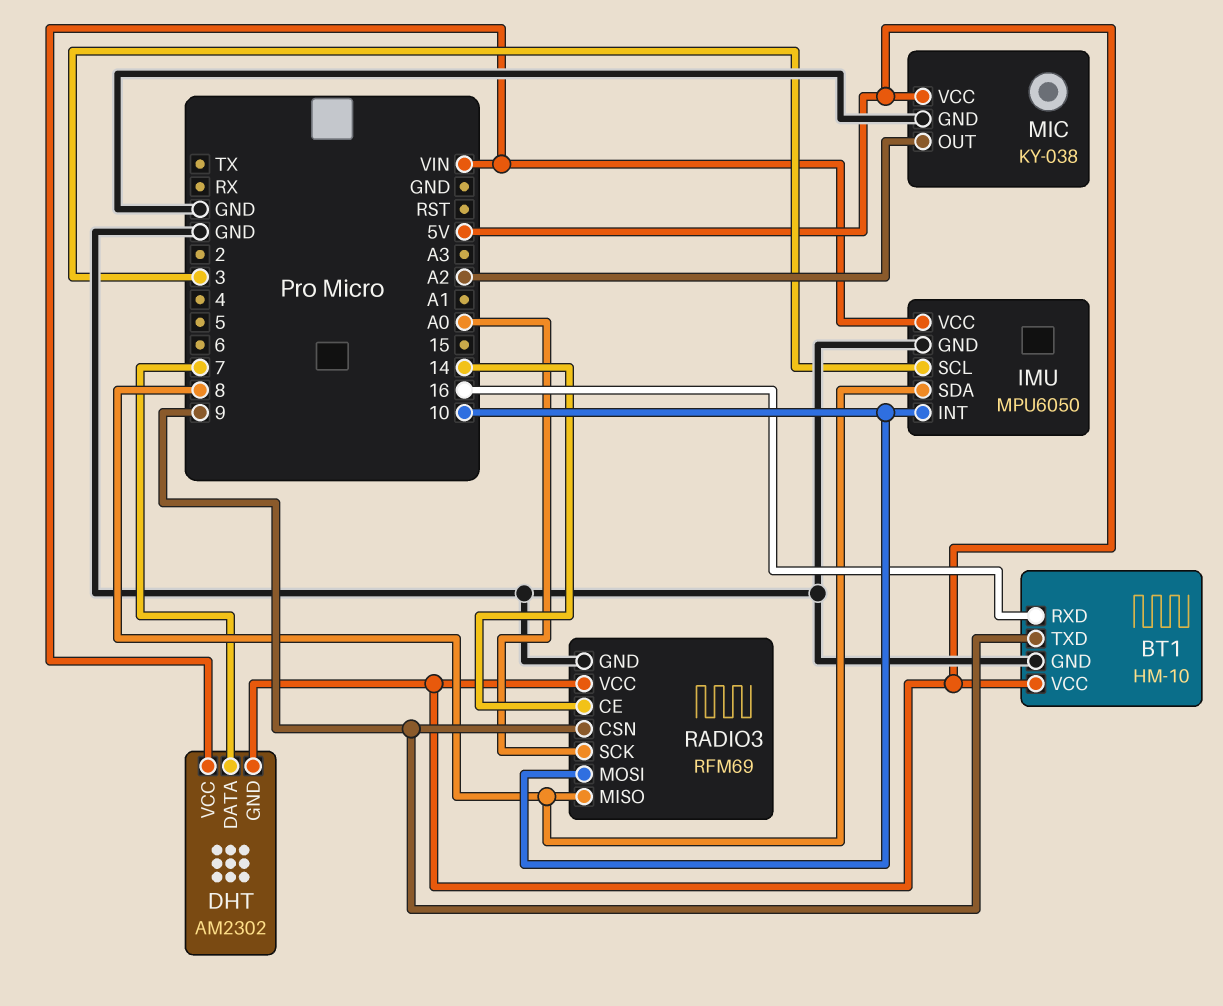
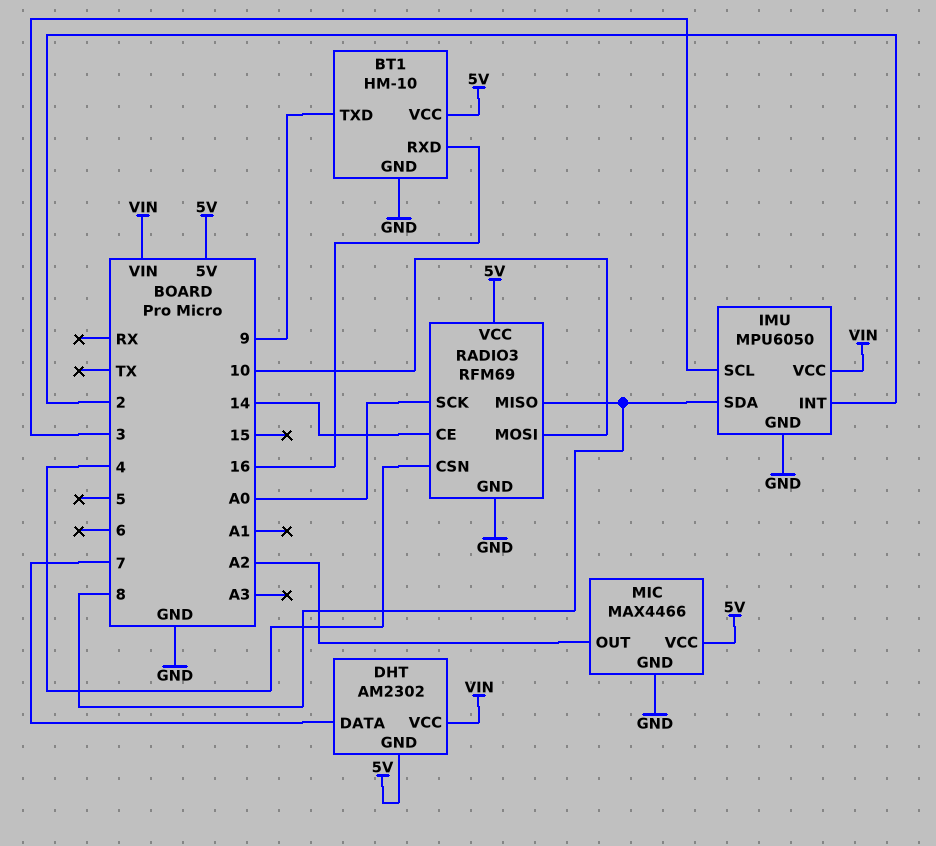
IMU pin INT: 10 -> 2
MIC: KY-038 -> MAX4466
RADIO3 pin CSN: 9 -> 4

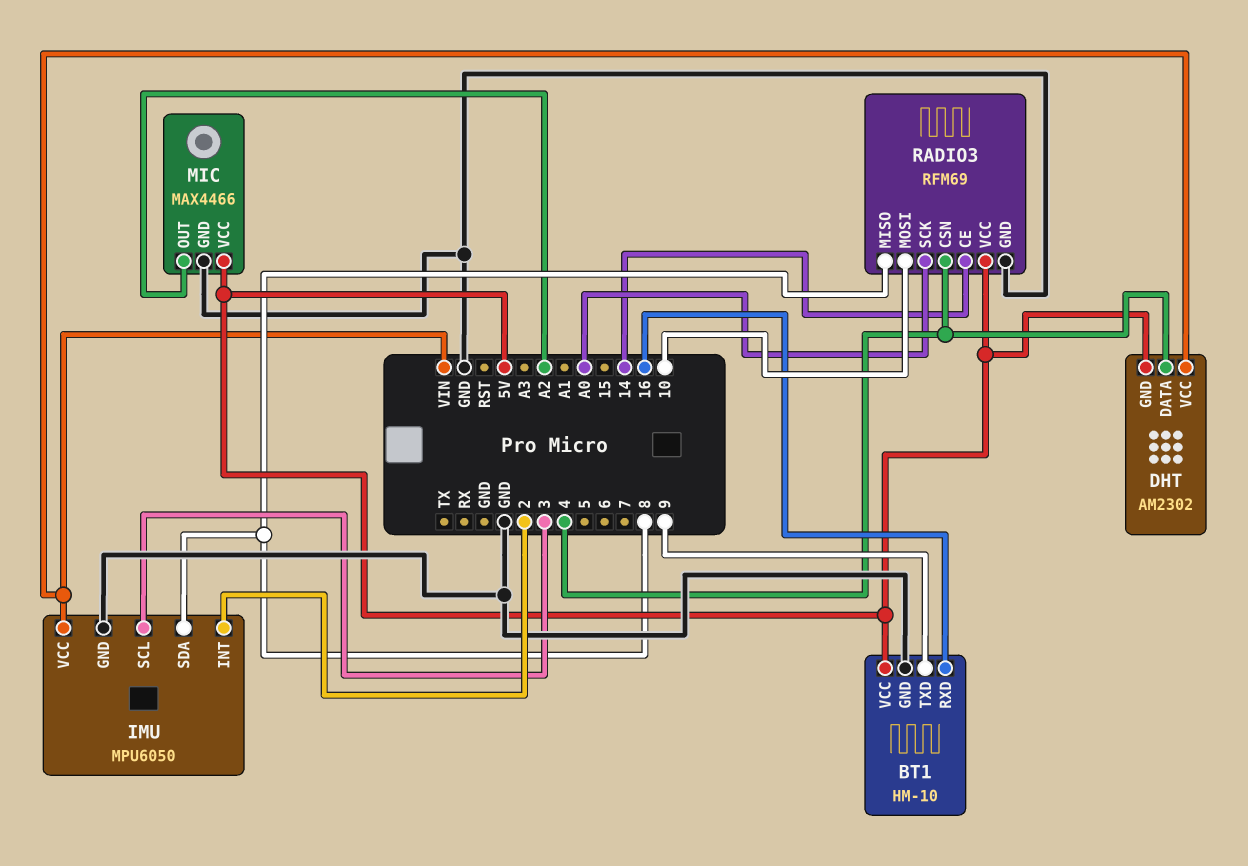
DHT pin DATA: 7 -> 4

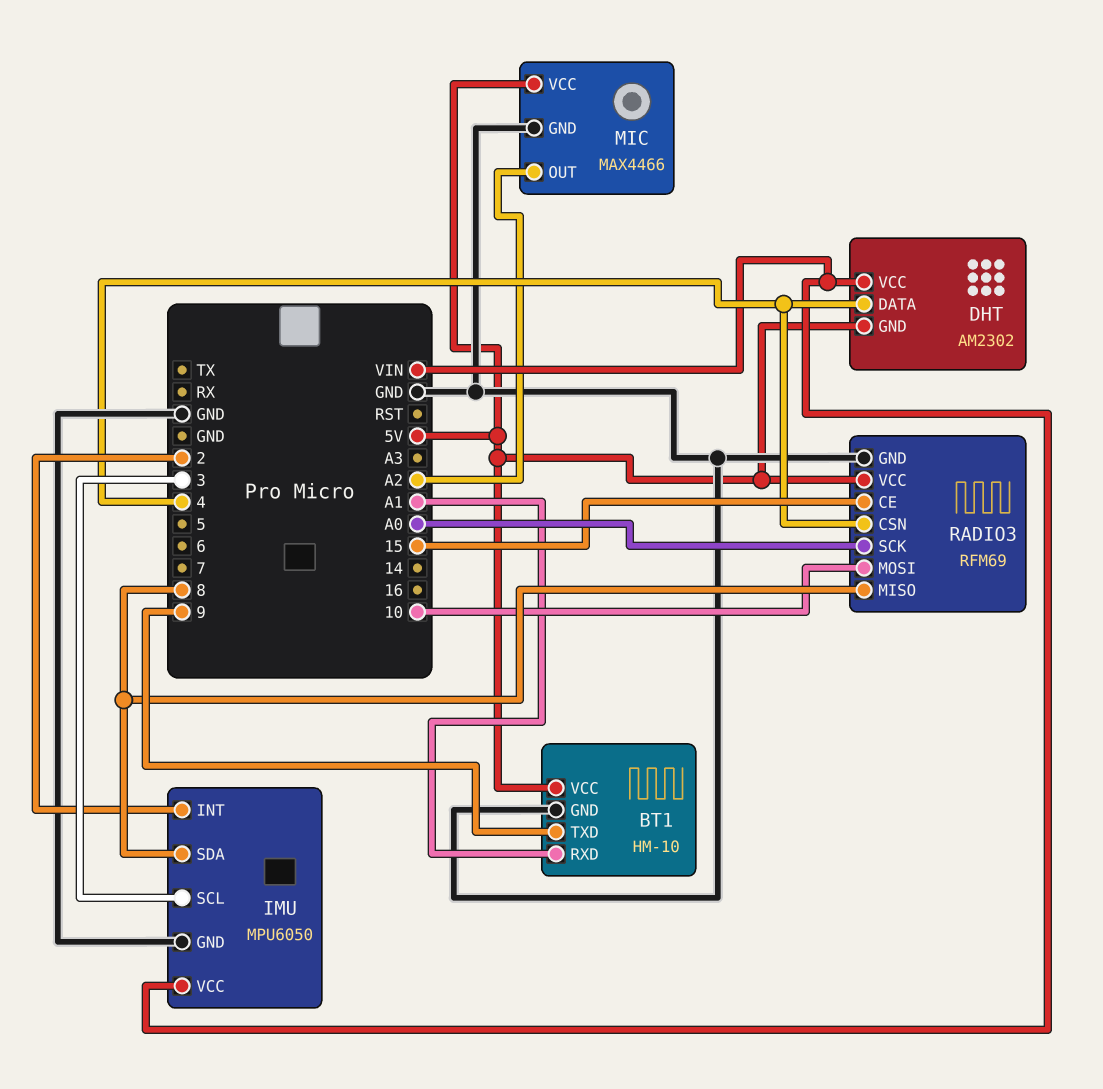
BT1 pin RXD: 16 -> A1
RADIO3 pin CE: 14 -> 15

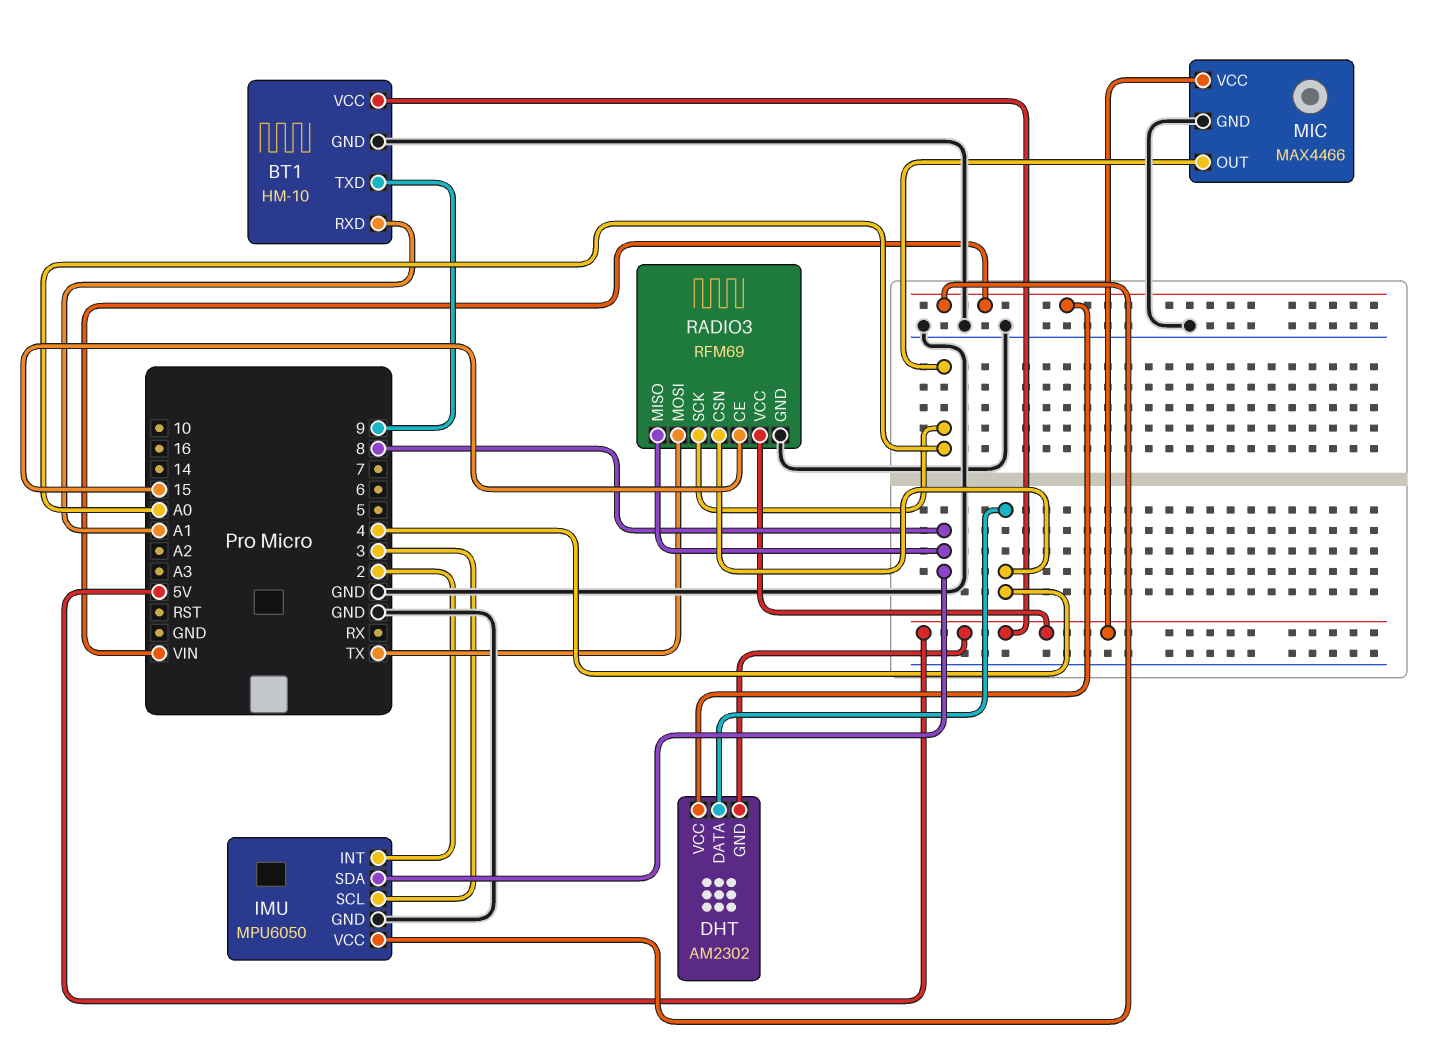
MIC pin OUT: A2 -> A0
RADIO3 pin MOSI: 10 -> TX

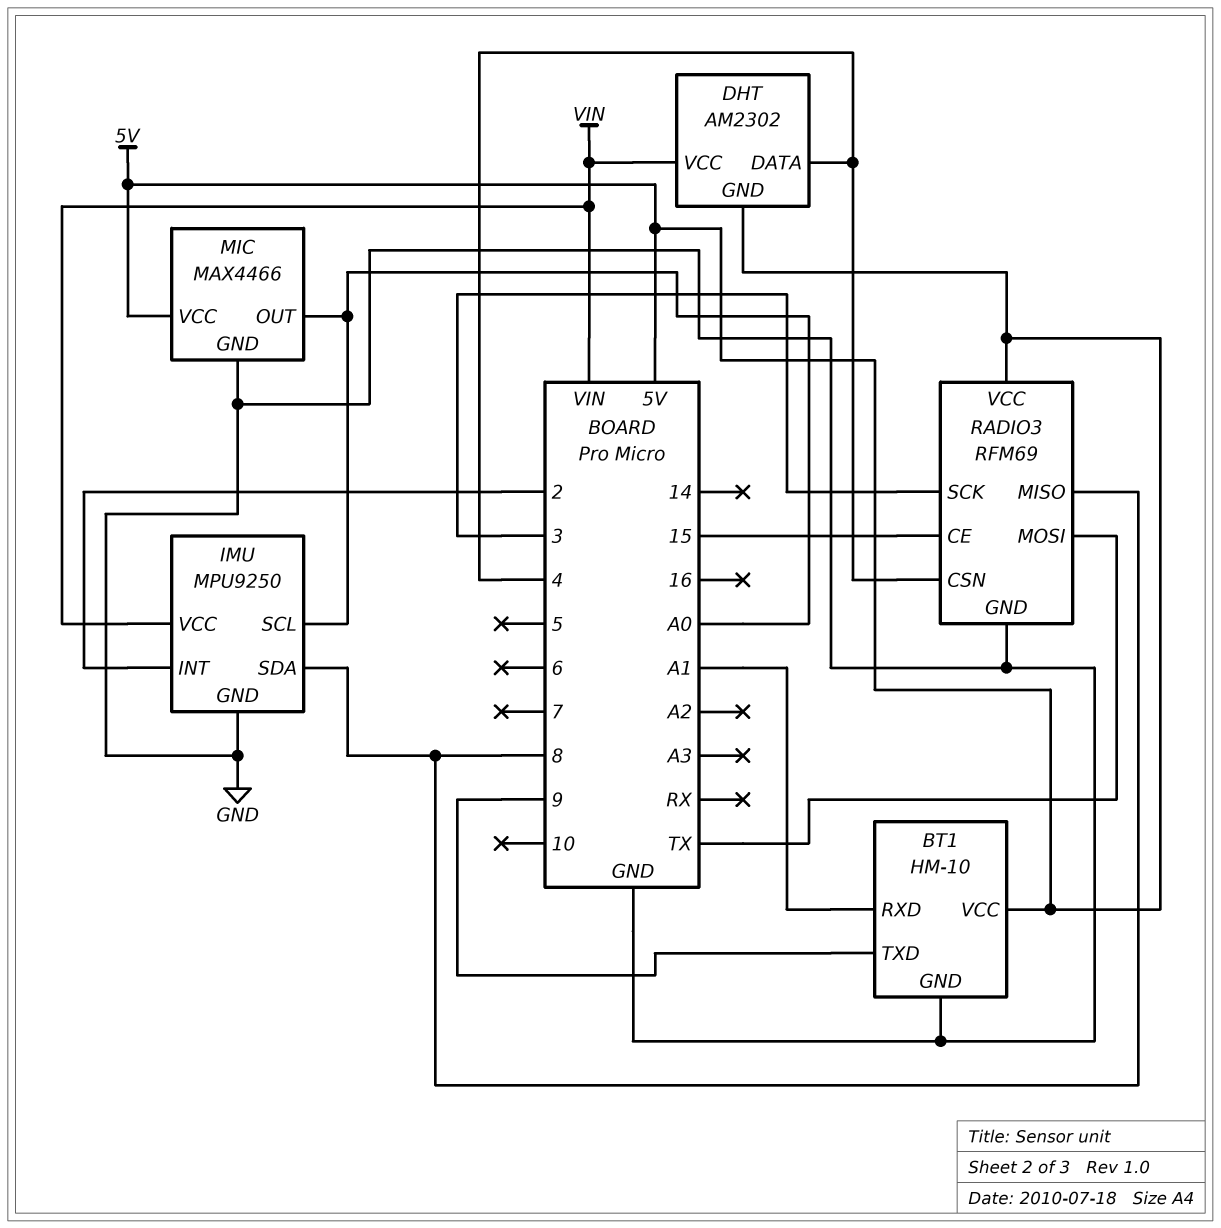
IMU: MPU6050 -> MPU9250
IMU pin SCL: 3 -> A0
RADIO3 pin SCK: A0 -> 3

